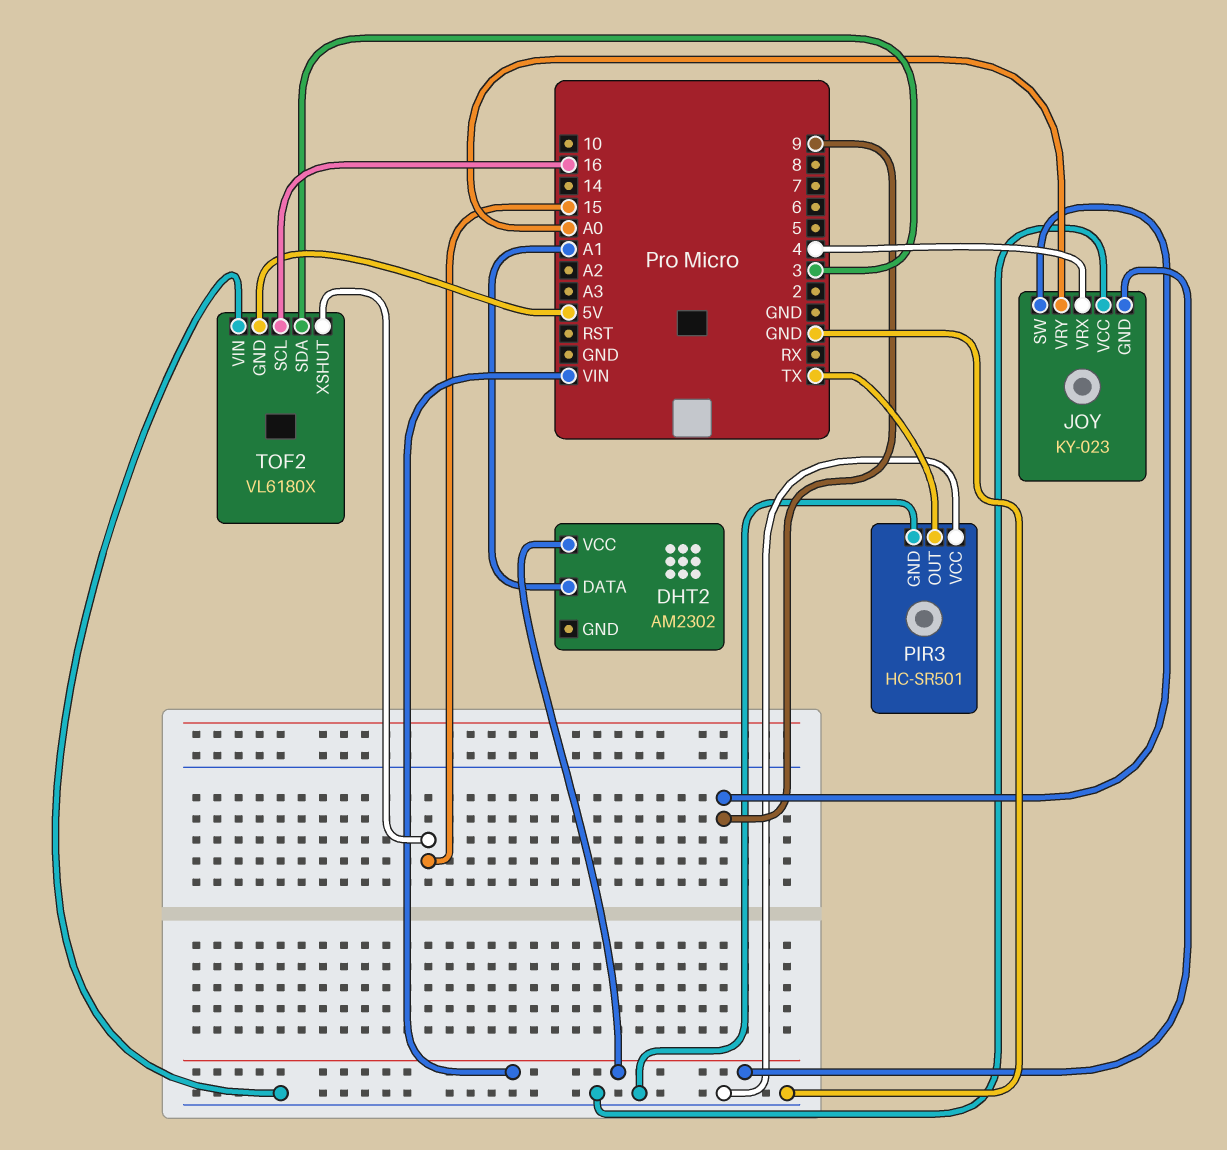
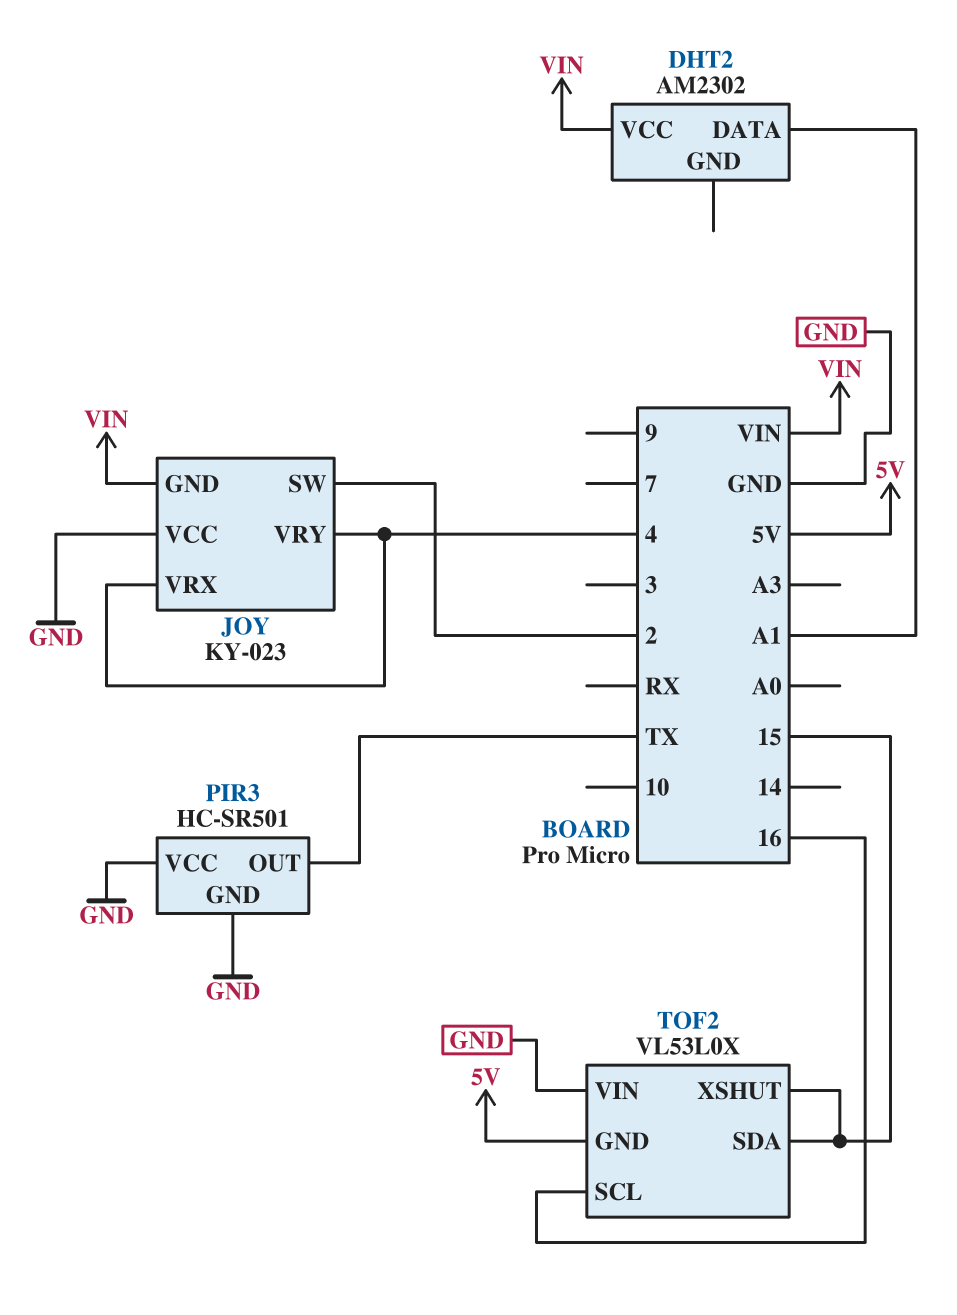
JOY pin SW: 9 -> 2
JOY pin VRY: A0 -> 4
TOF2: VL6180X -> VL53L0X
TOF2 pin SDA: 3 -> 15

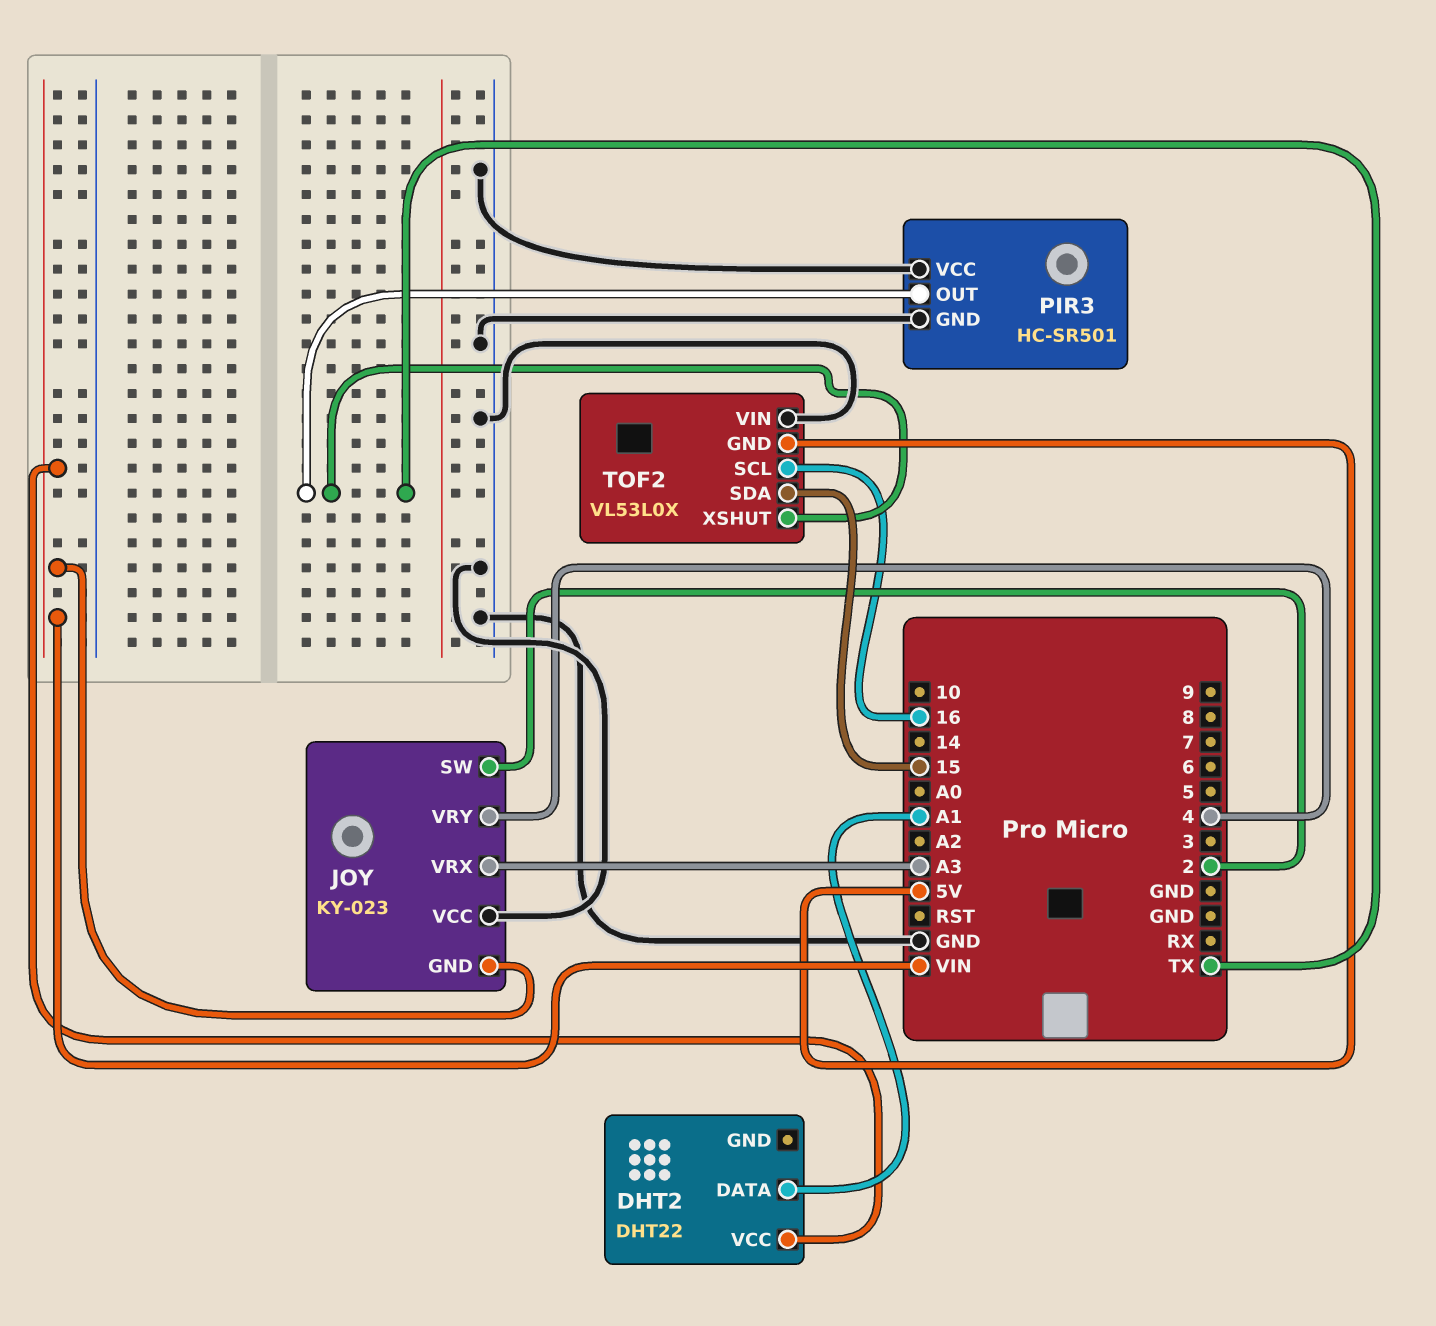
DHT2: AM2302 -> DHT22
JOY pin VRX: 4 -> A3
TOF2 pin XSHUT: 15 -> TX

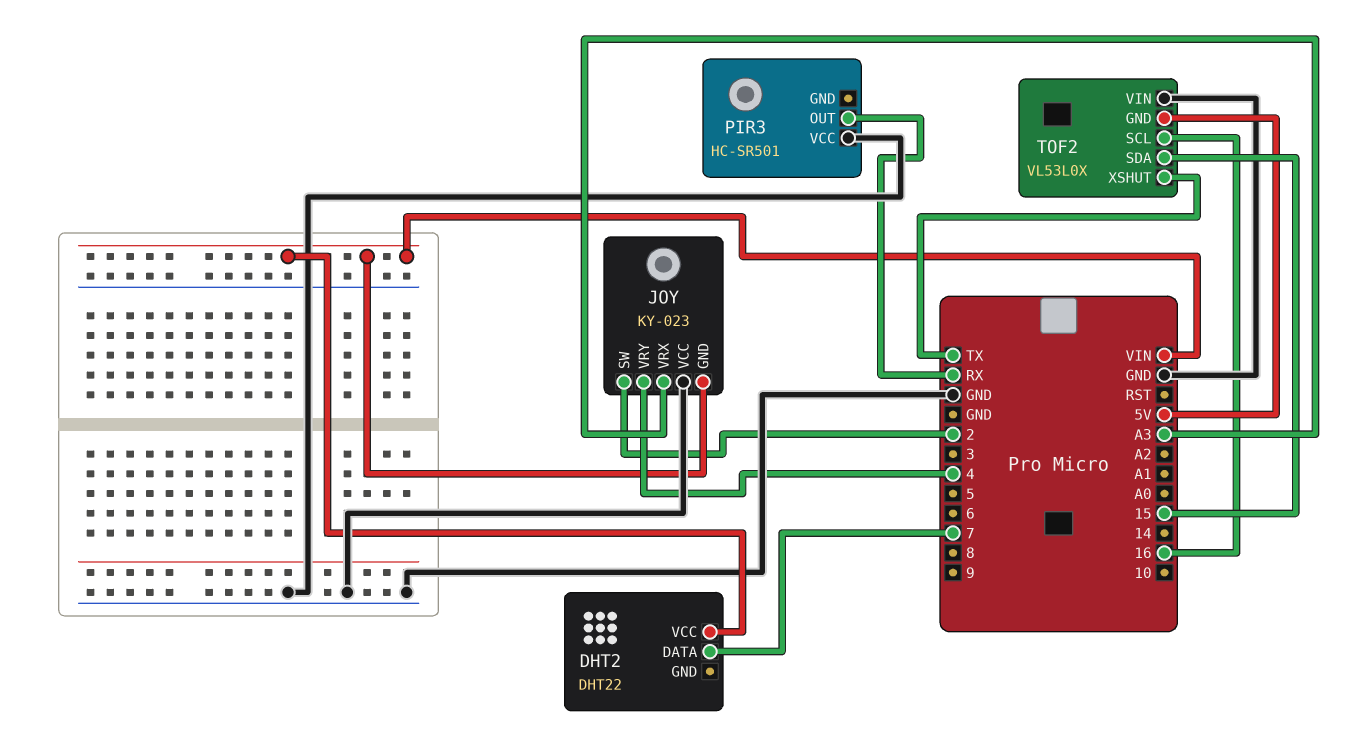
DHT2 pin DATA: A1 -> 7
PIR3 pin GND: GND -> none
PIR3 pin OUT: TX -> RX

